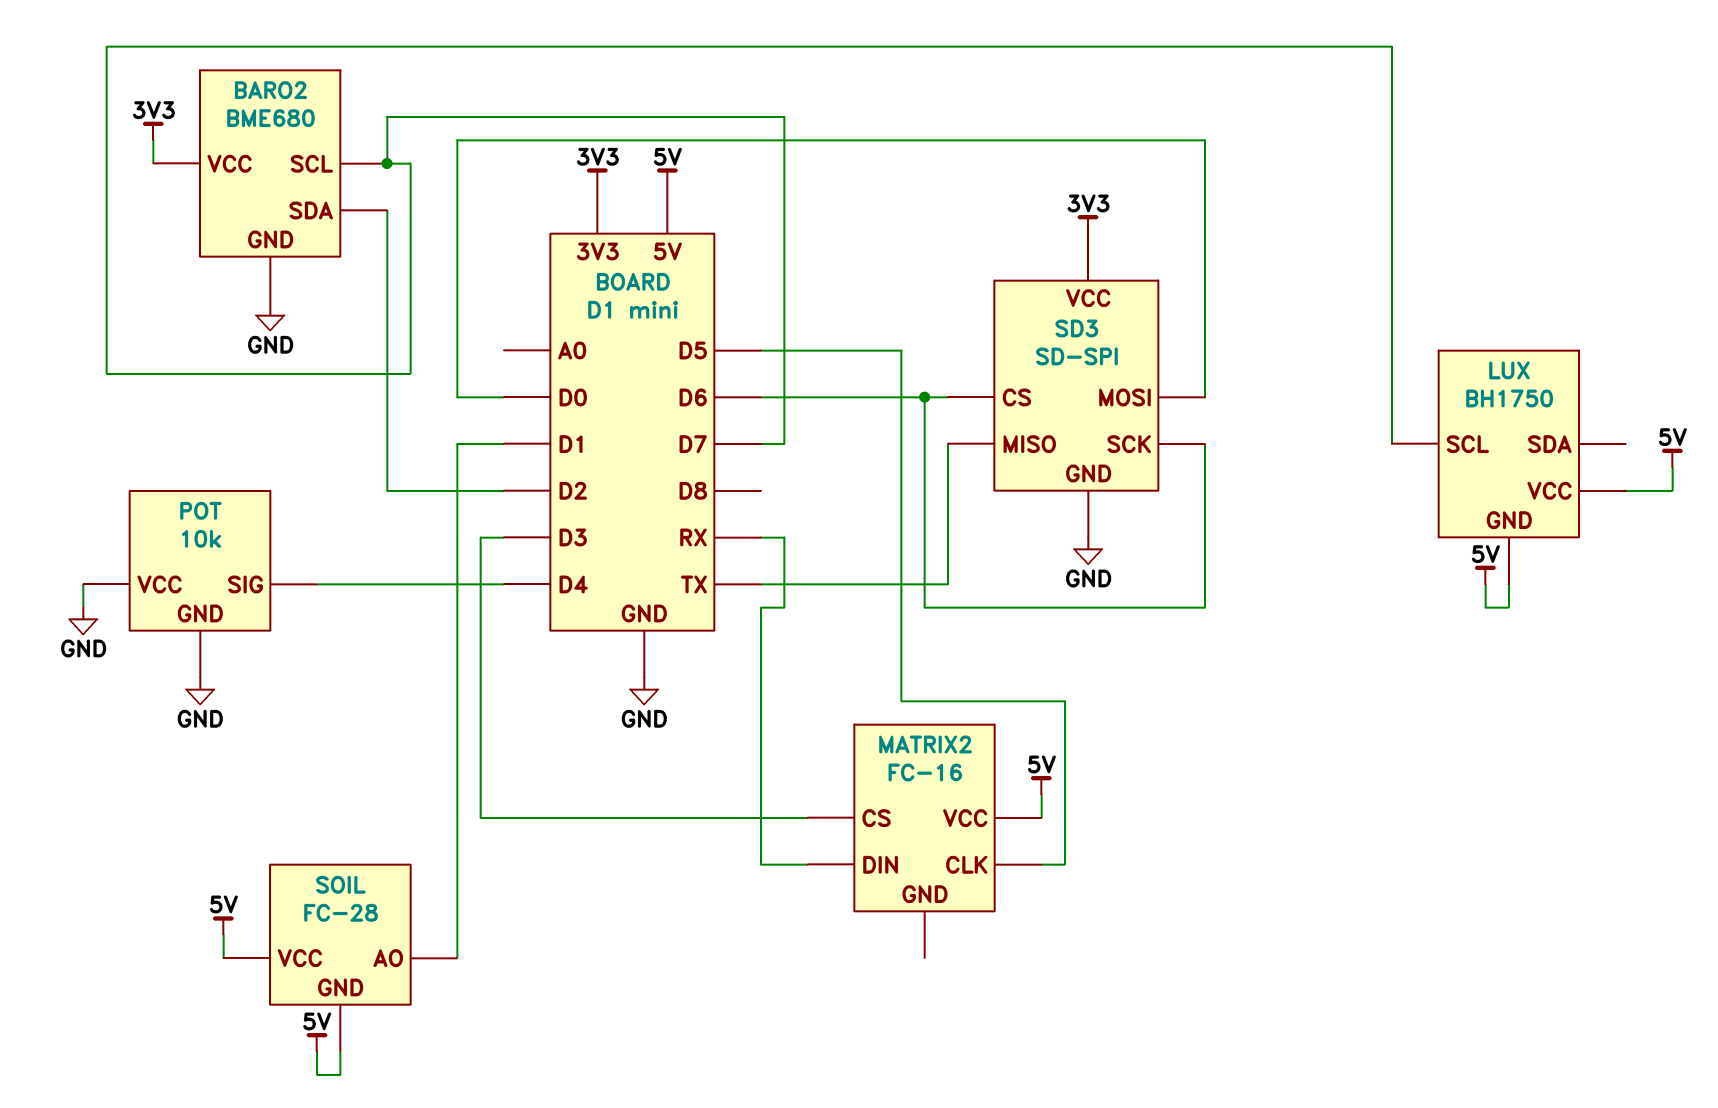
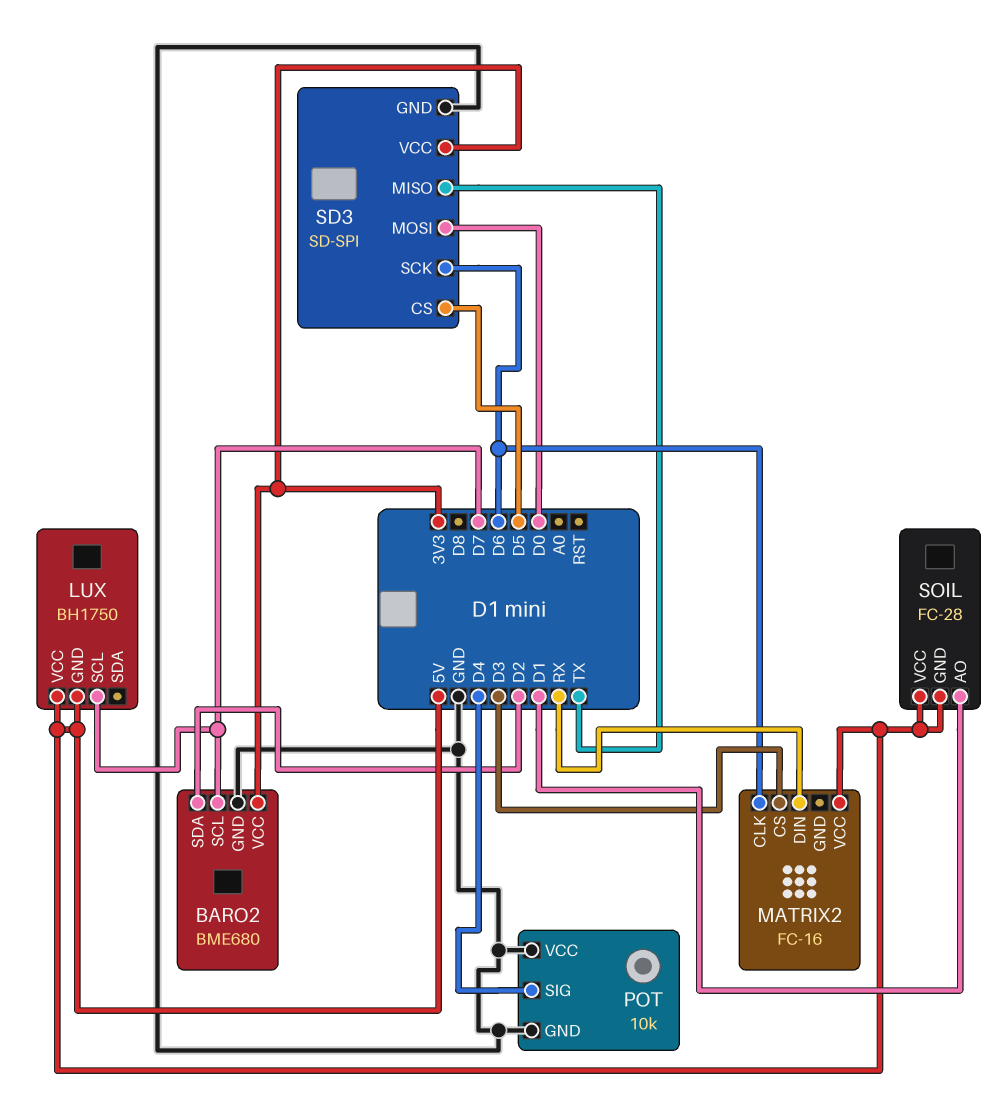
MATRIX2 pin CLK: D5 -> D6
SD3 pin CS: D6 -> D5

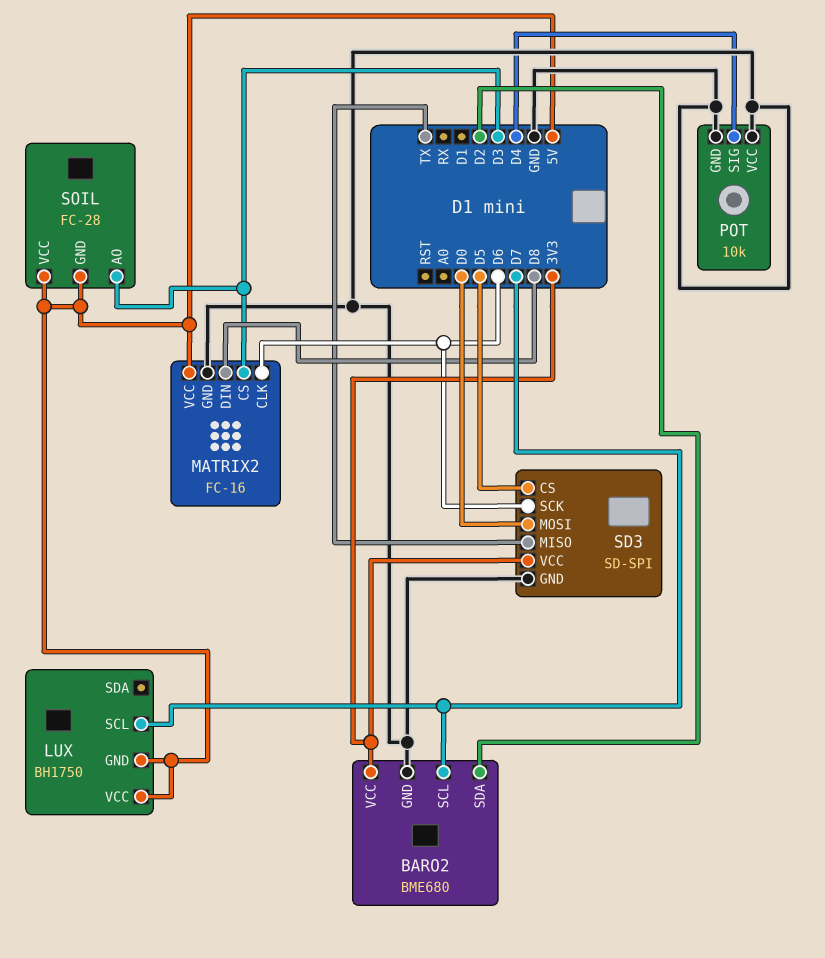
MATRIX2 pin DIN: RX -> D8
MATRIX2 pin GND: none -> GND
SOIL pin AO: D1 -> D3

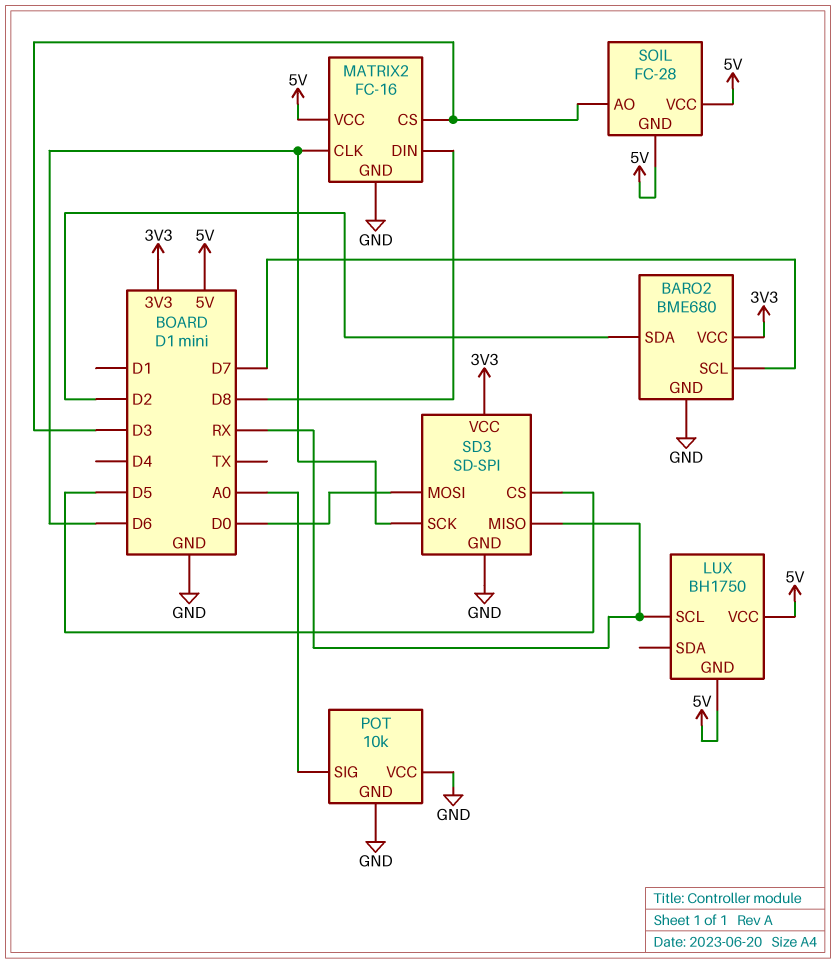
LUX pin SCL: D7 -> RX
POT pin SIG: D4 -> A0
SD3 pin MISO: TX -> RX

